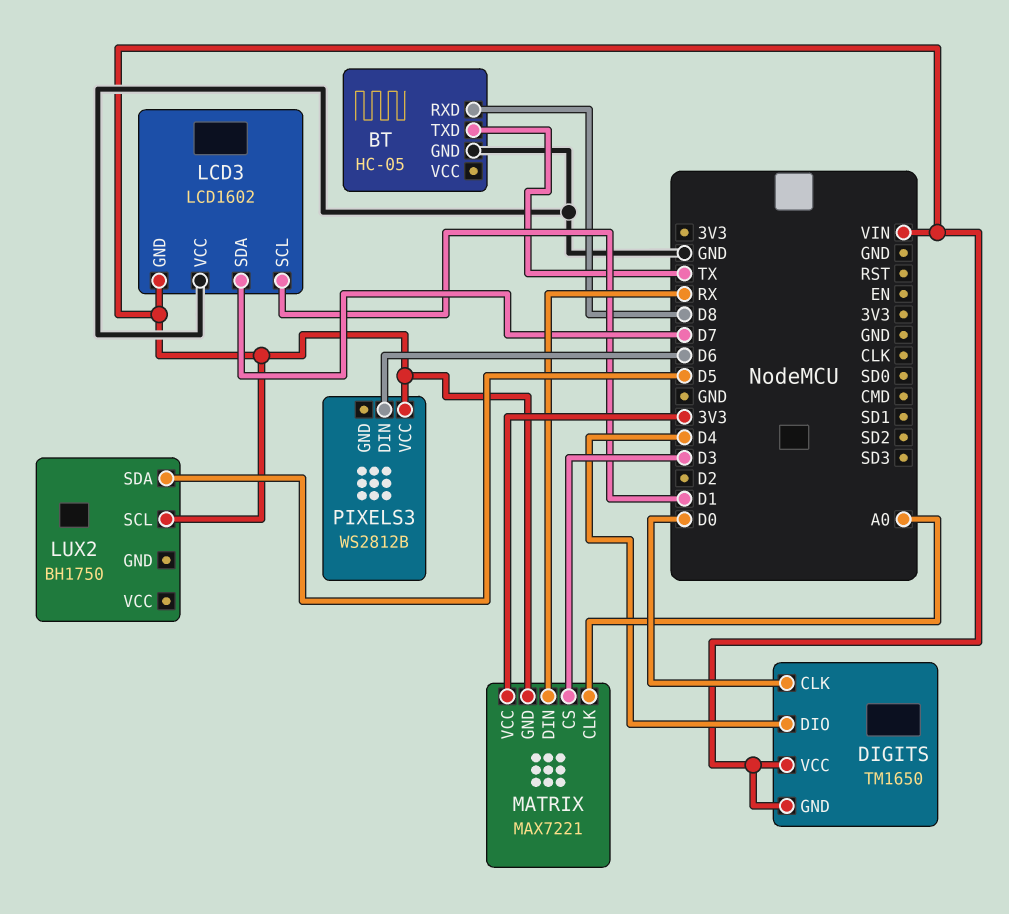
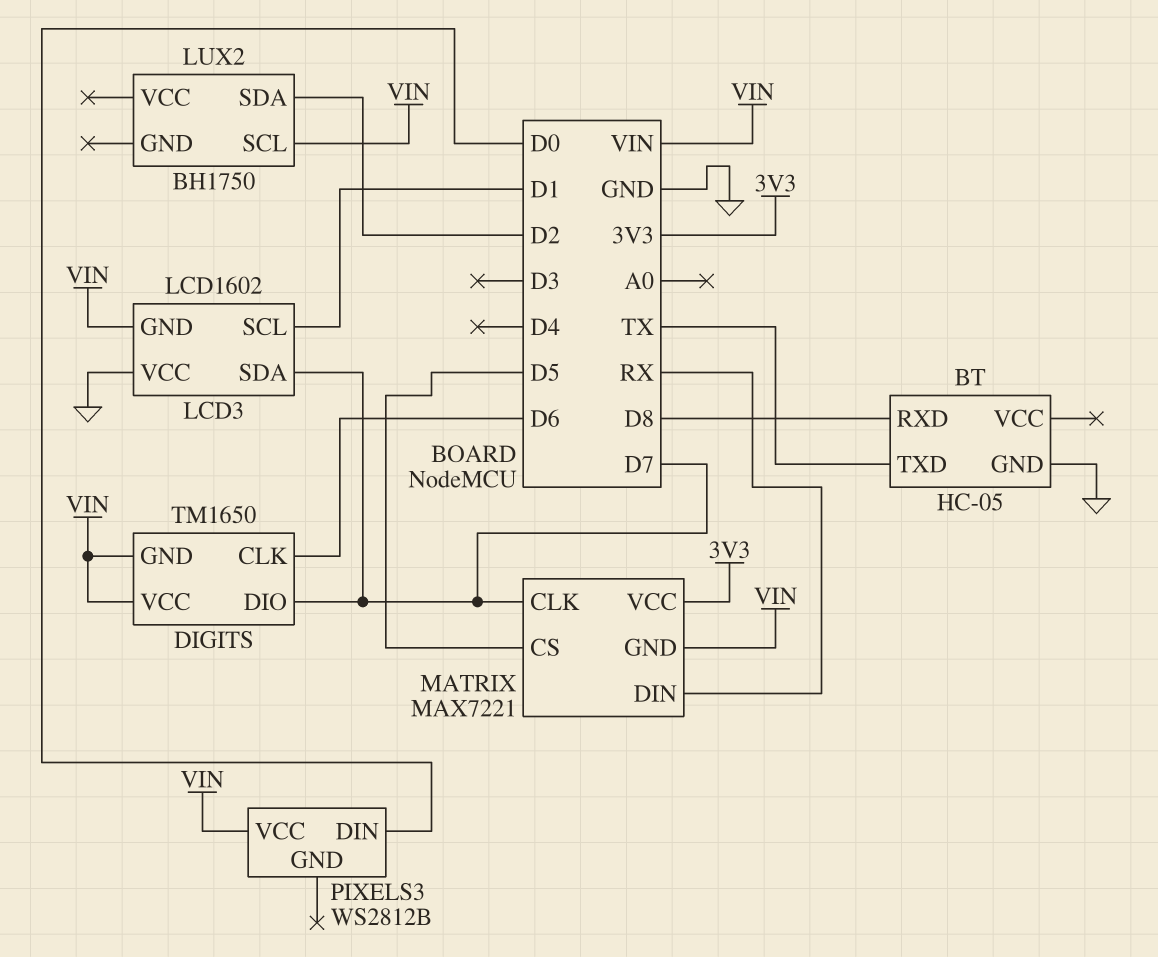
DIGITS pin CLK: D0 -> D6
DIGITS pin DIO: D4 -> D7
LUX2 pin SDA: D5 -> D2
MATRIX pin CLK: A0 -> D7
MATRIX pin CS: D3 -> D5
PIXELS3 pin DIN: D6 -> D0

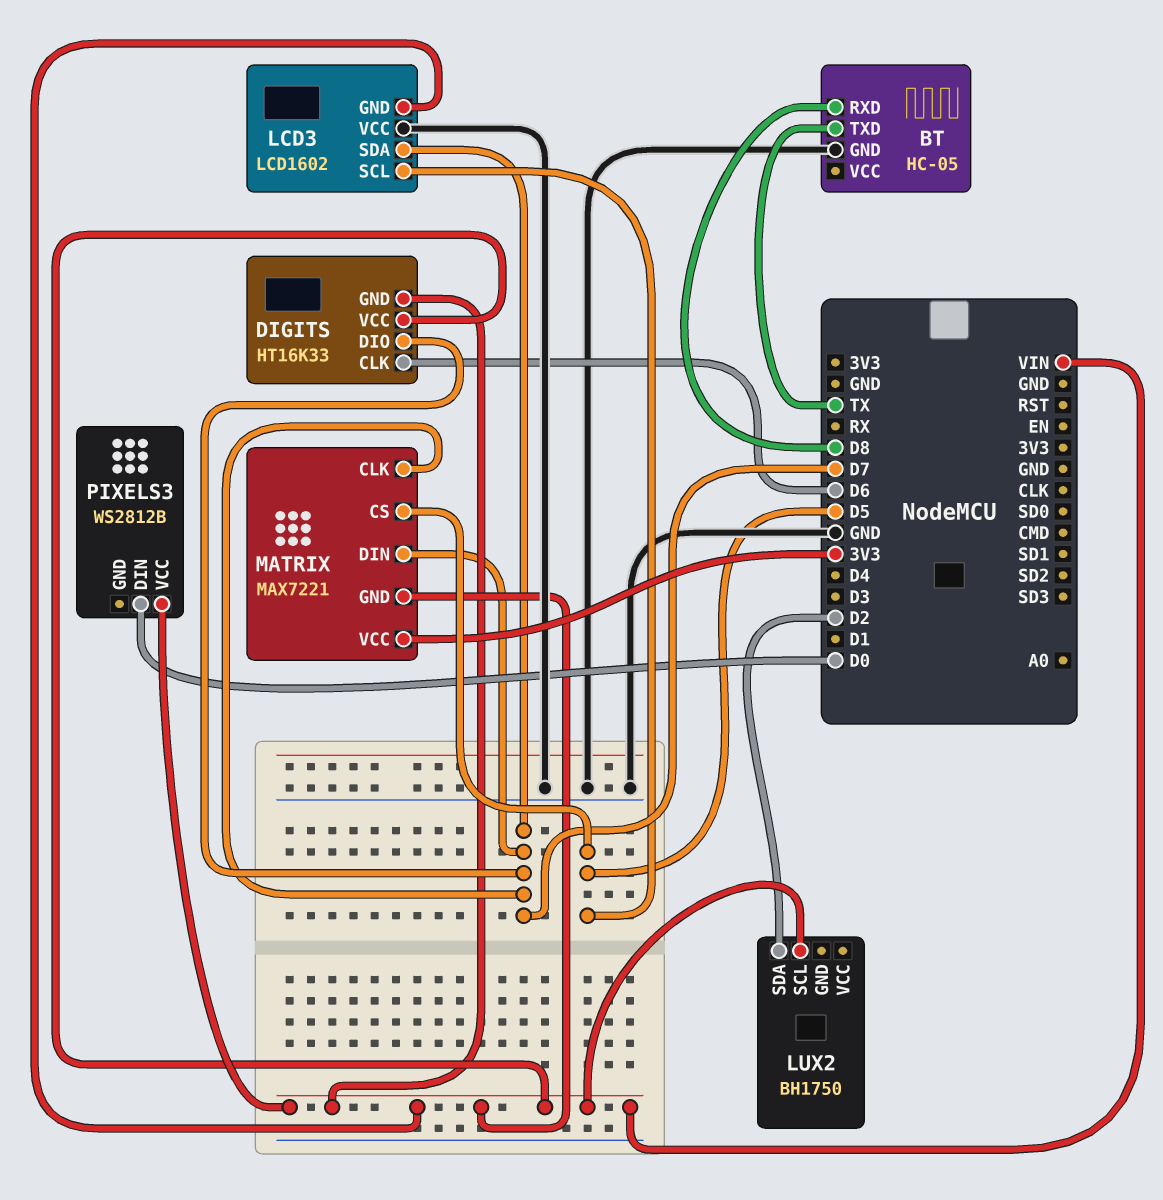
DIGITS: TM1650 -> HT16K33
LCD3 pin SCL: D1 -> D5
MATRIX pin DIN: RX -> D7

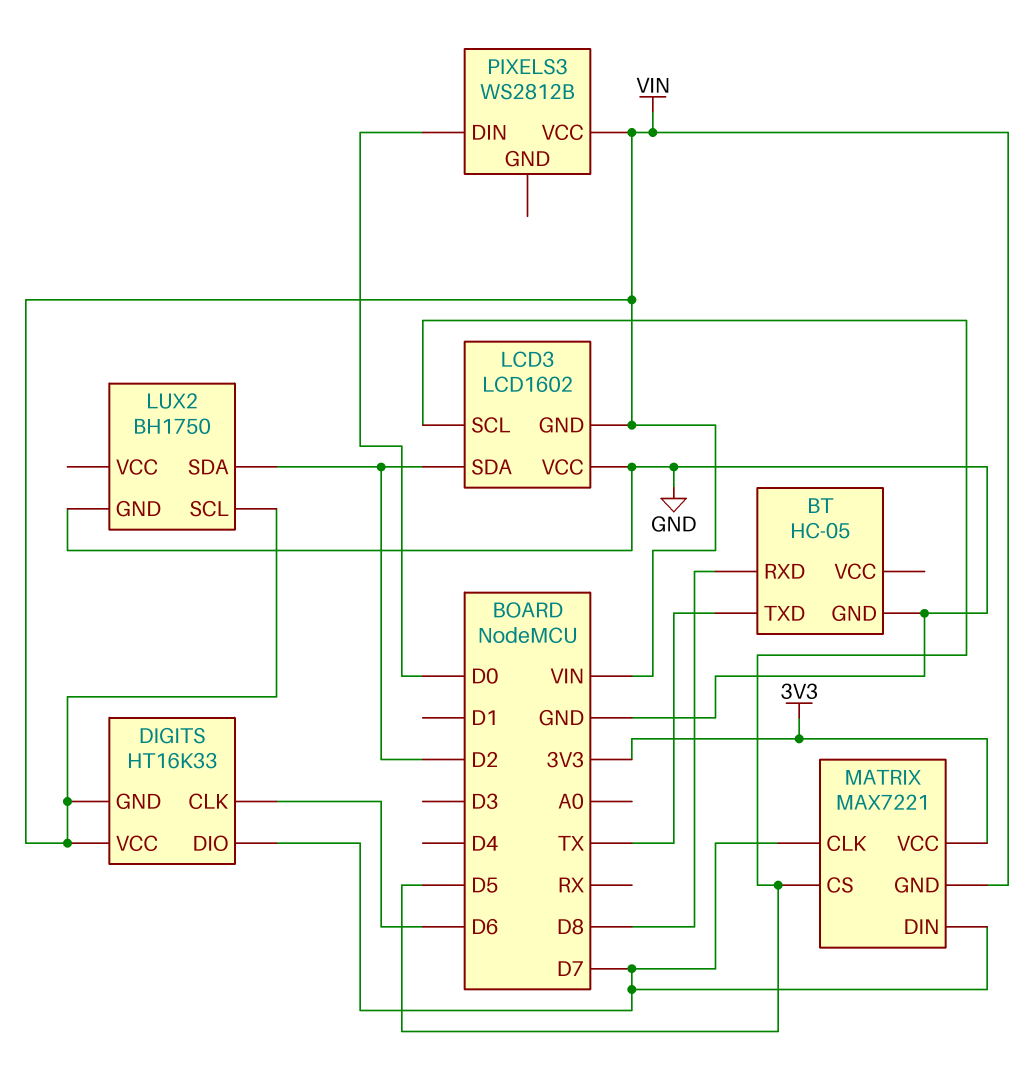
LCD3 pin SDA: D7 -> D2
LUX2 pin GND: none -> GND

